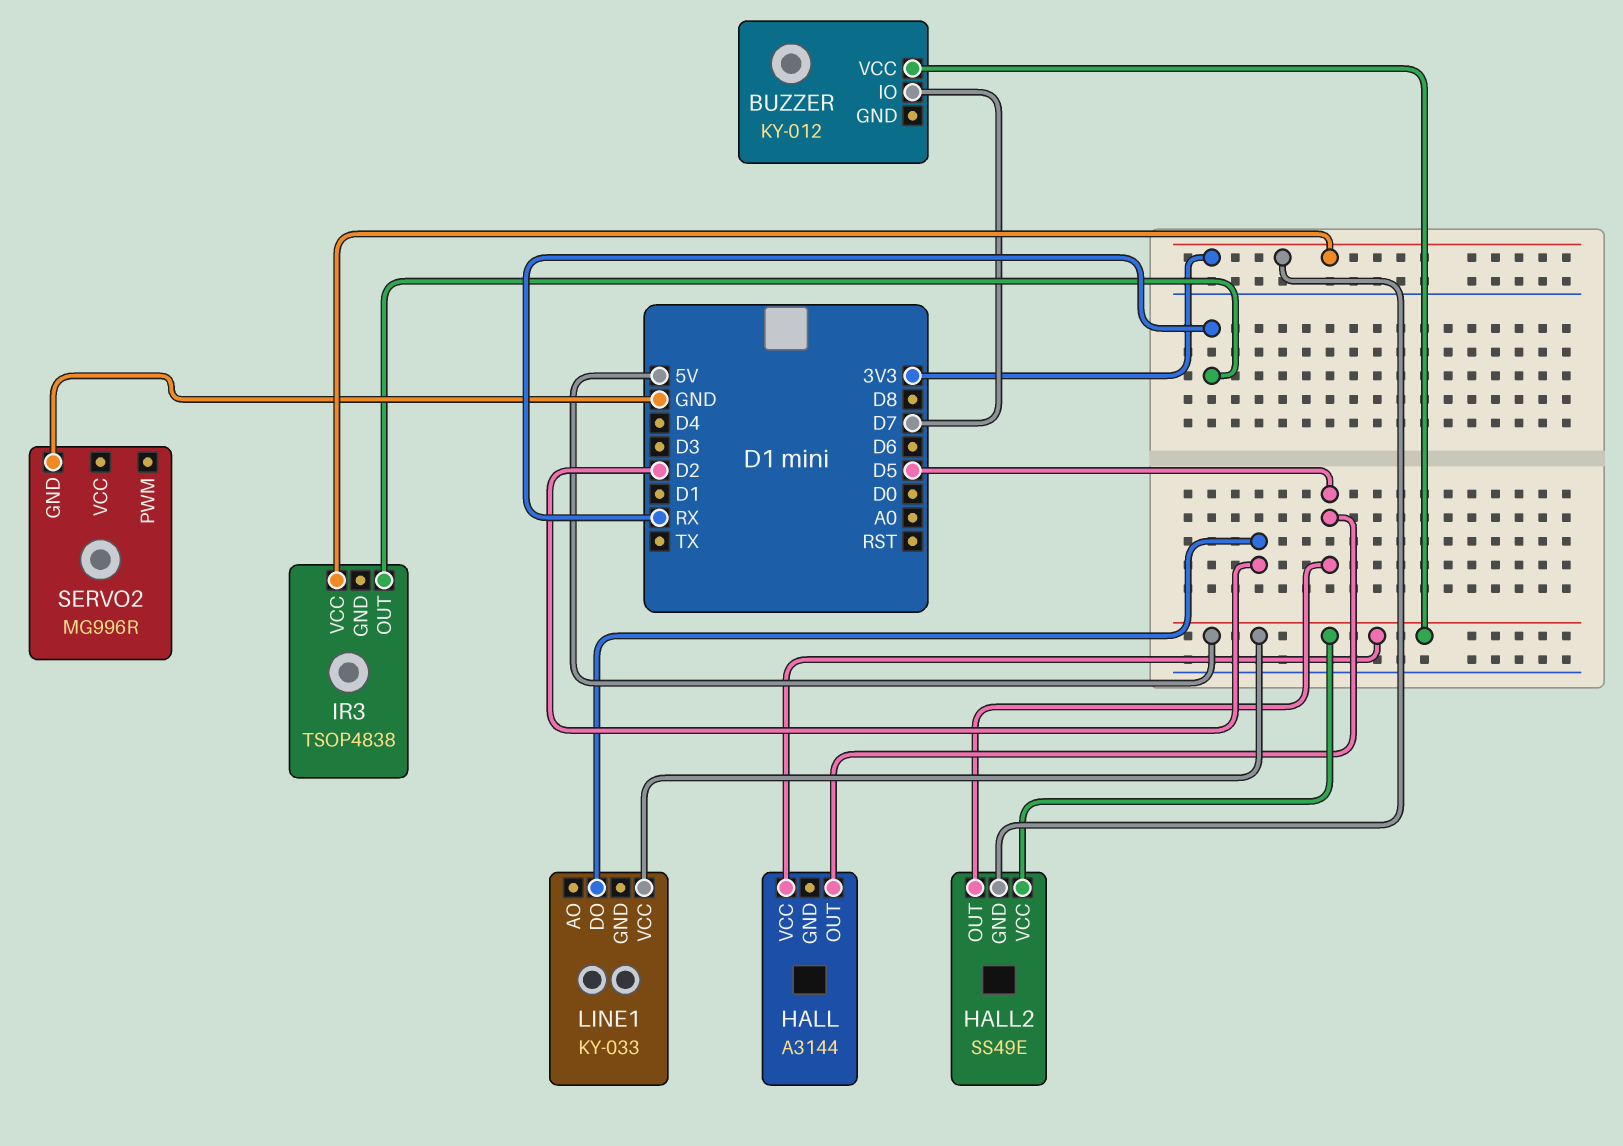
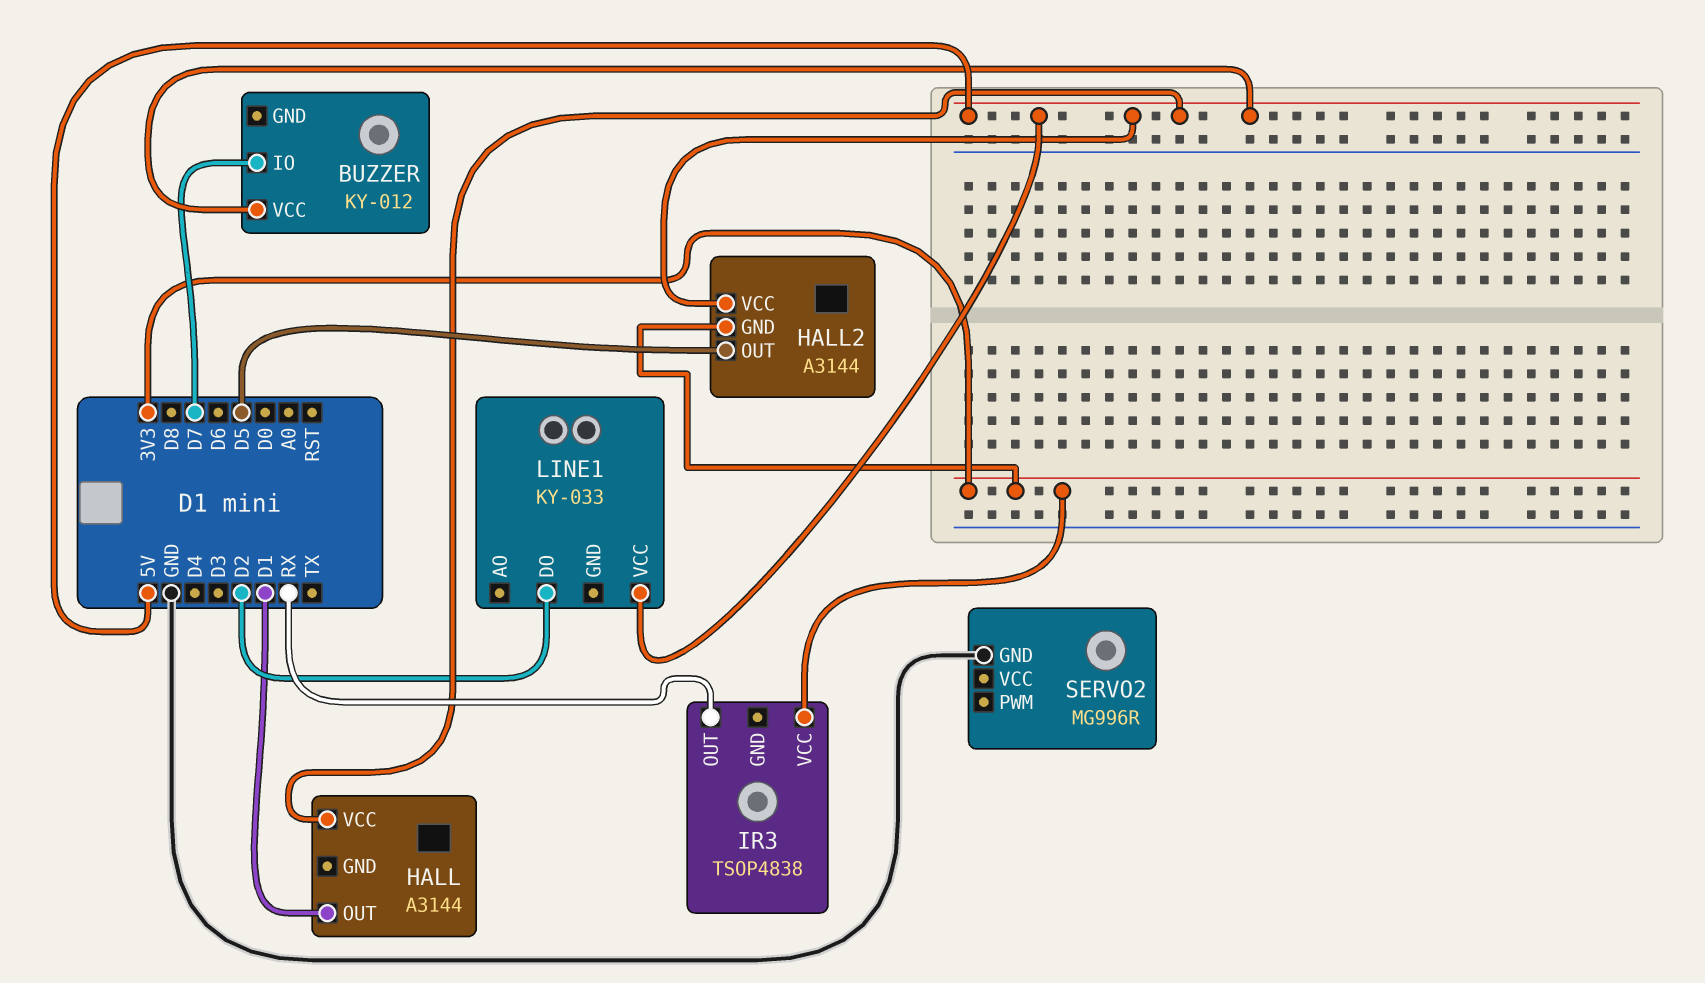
HALL pin OUT: D5 -> D1
HALL2: SS49E -> A3144

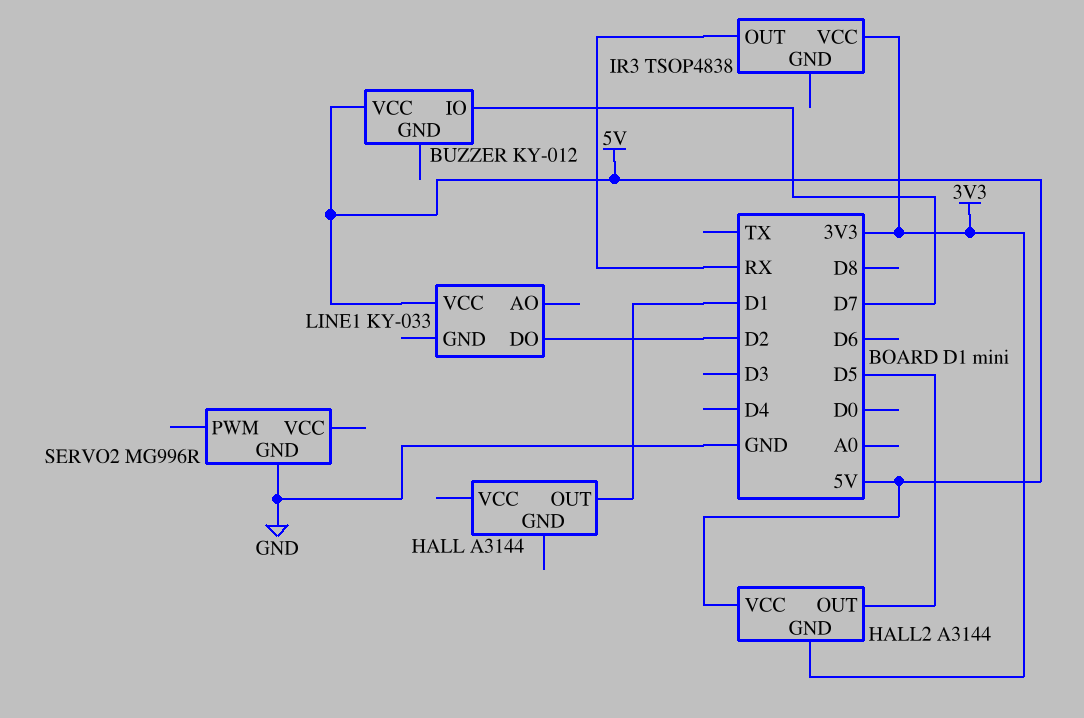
HALL pin VCC: 5V -> none

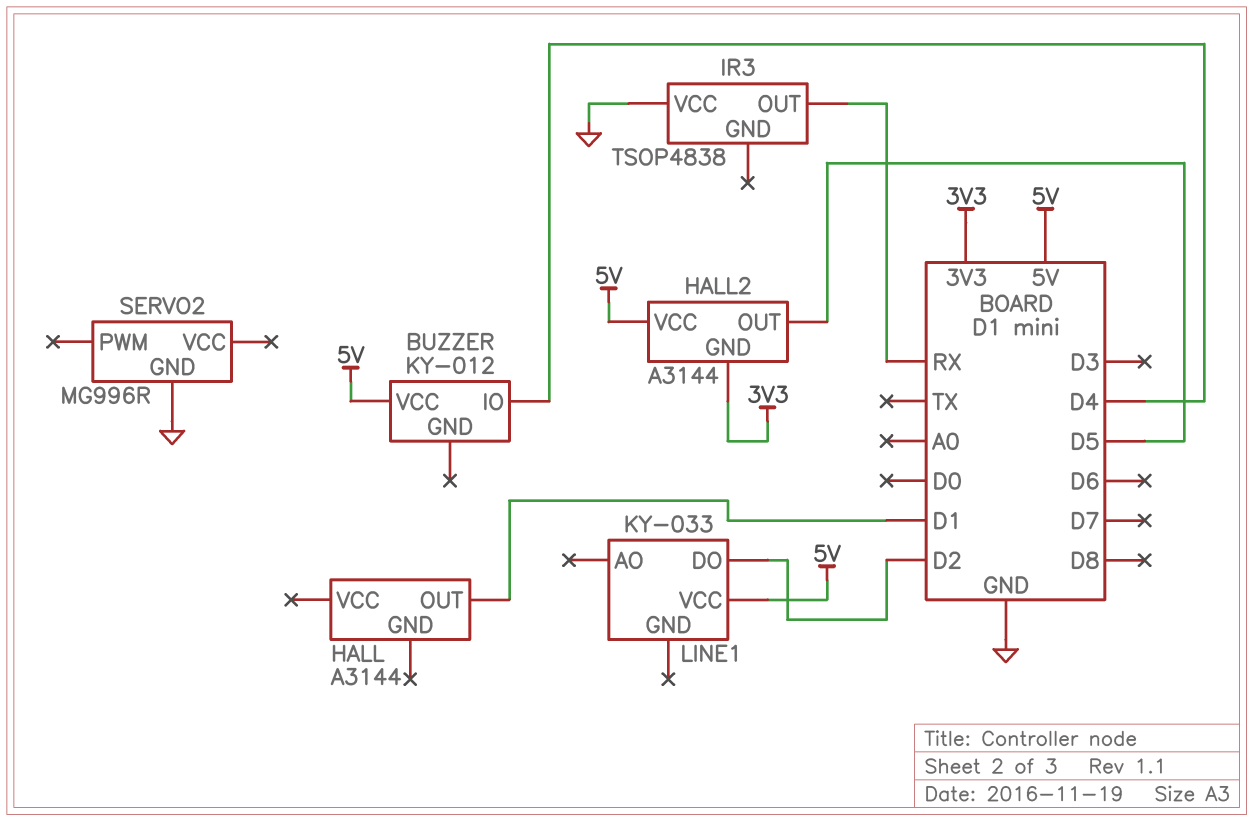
BUZZER pin IO: D7 -> D4
IR3 pin VCC: 3V3 -> GND

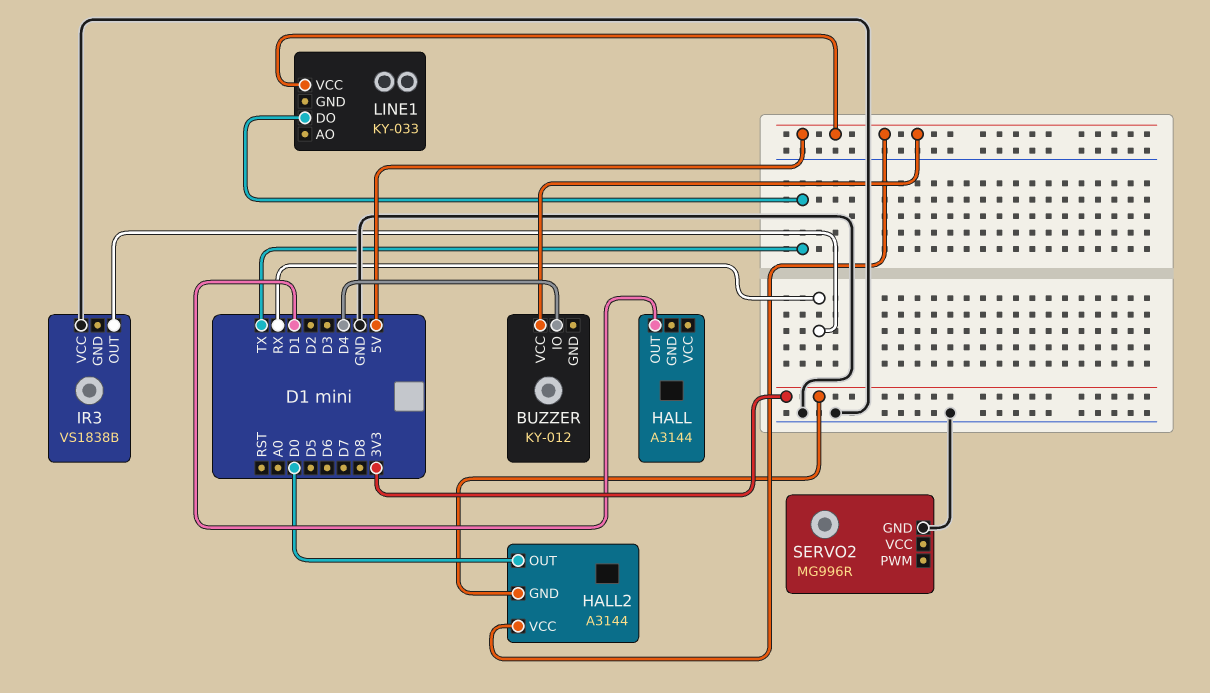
HALL2 pin OUT: D5 -> D0
IR3: TSOP4838 -> VS1838B
LINE1 pin DO: D2 -> TX

